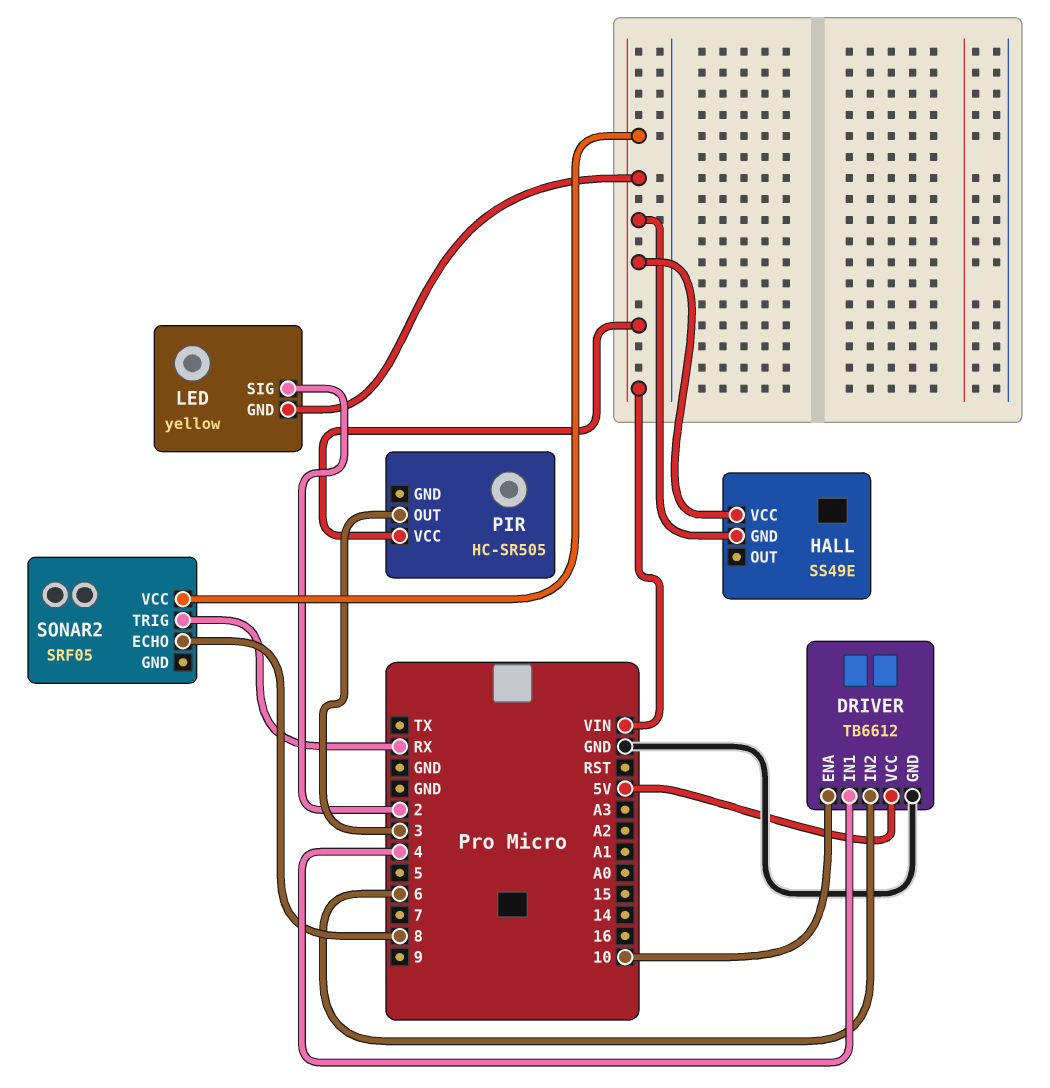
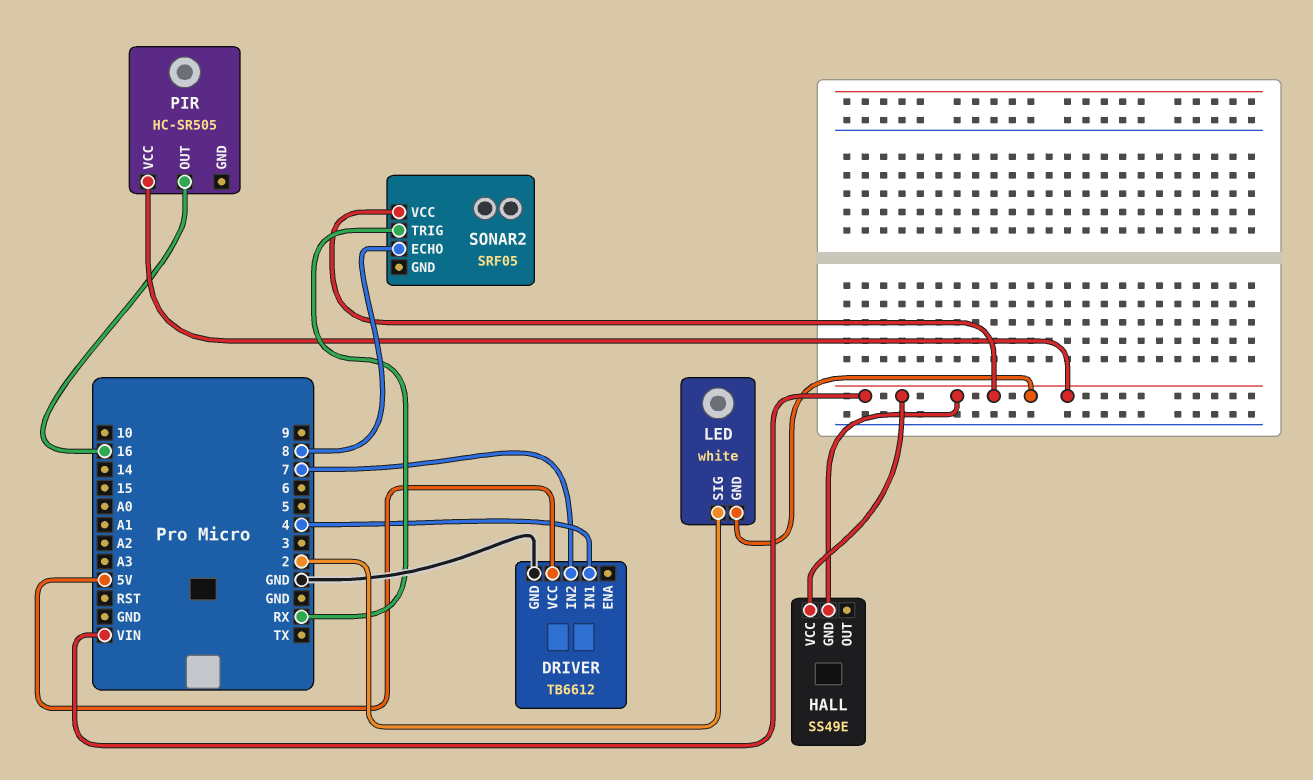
DRIVER pin ENA: 10 -> none
DRIVER pin IN2: 6 -> 7
LED: yellow -> white
PIR pin OUT: 3 -> 16

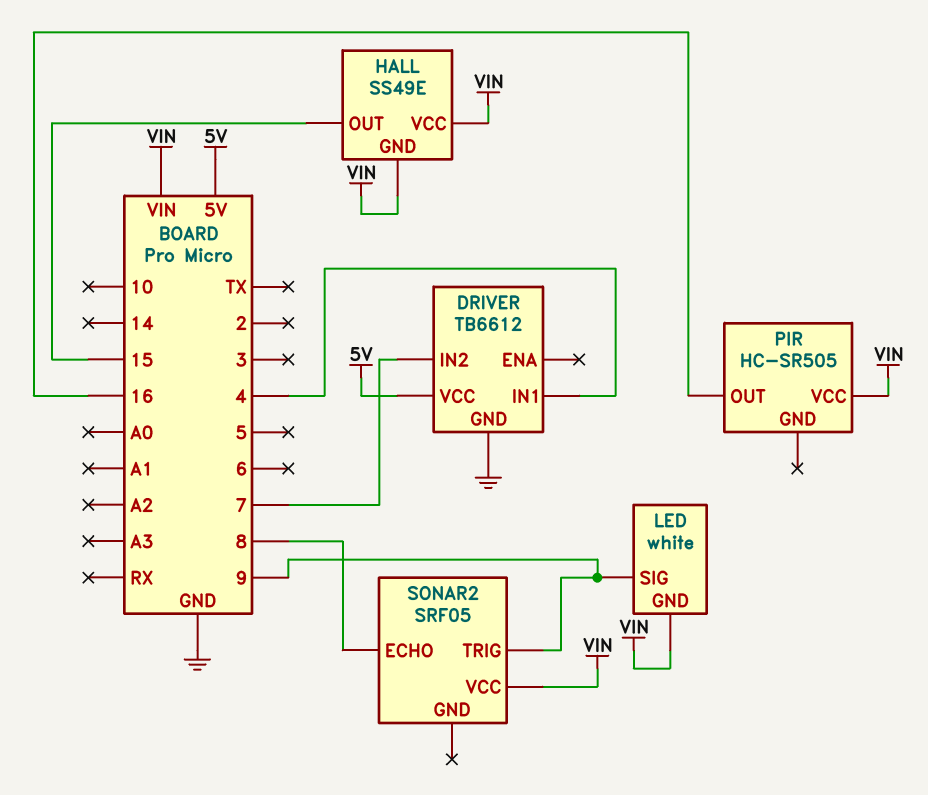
HALL pin OUT: none -> 15
LED pin SIG: 2 -> 9
SONAR2 pin TRIG: RX -> 9

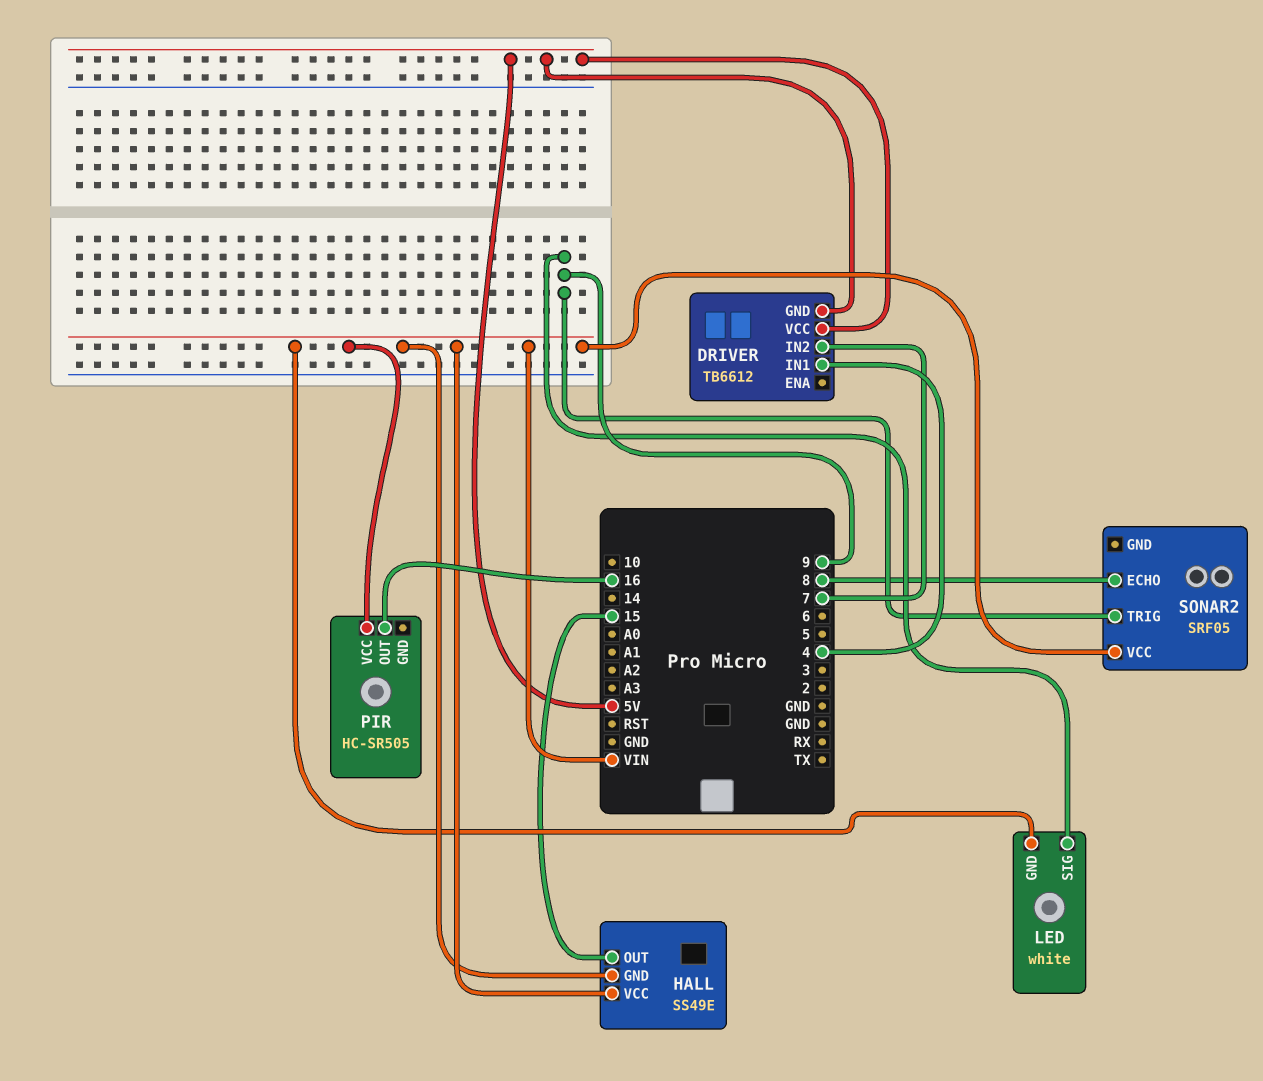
DRIVER pin GND: GND -> 5V

